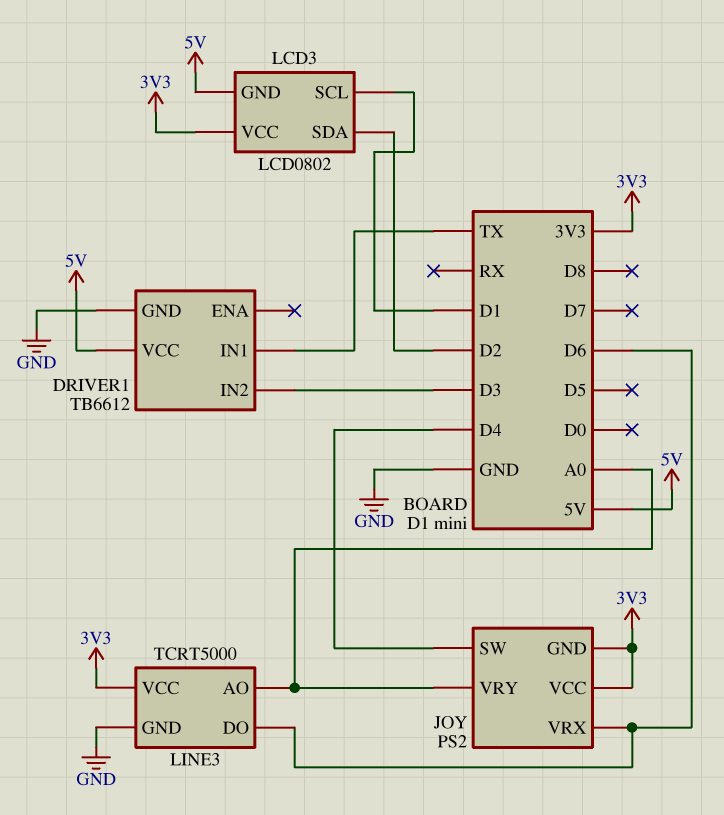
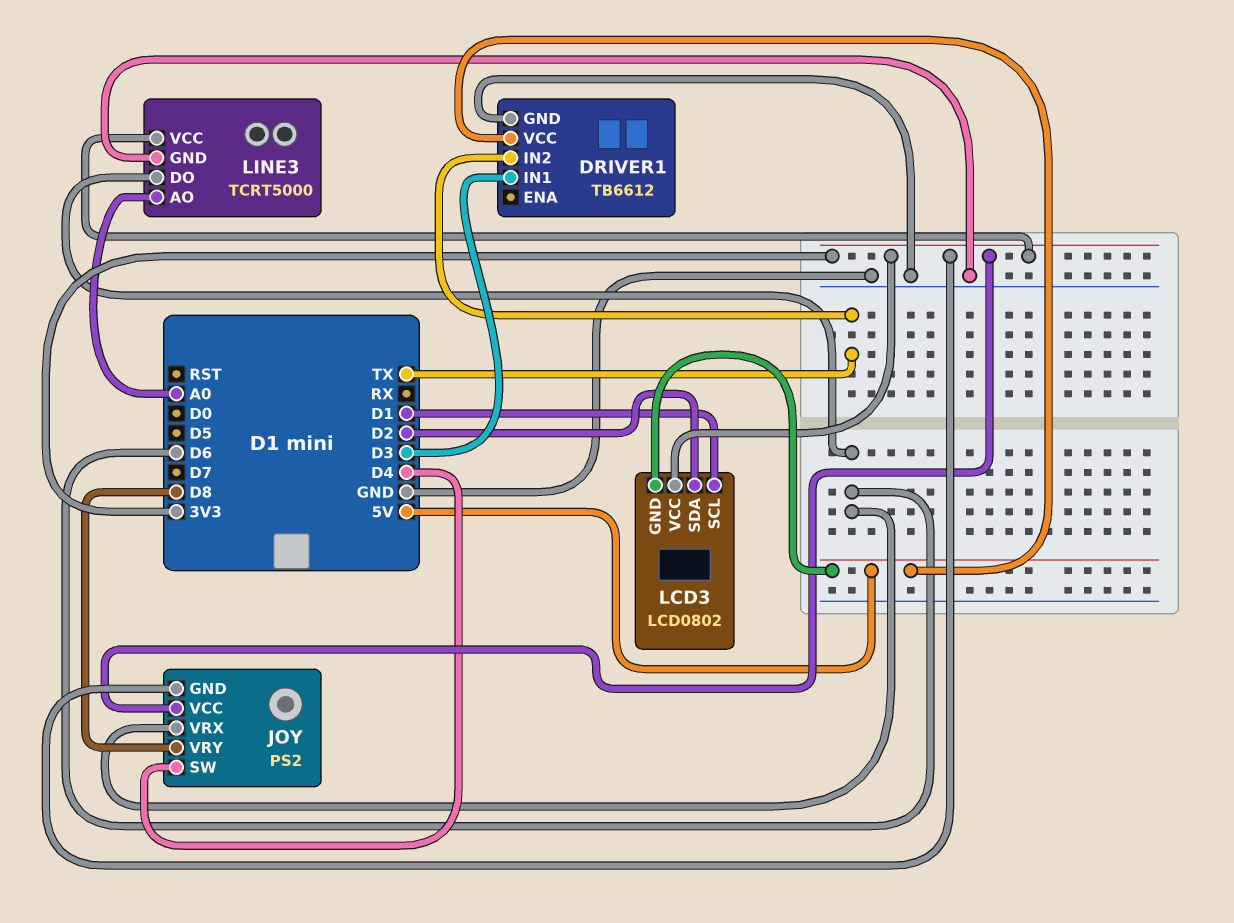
DRIVER1 pin IN1: TX -> D3
DRIVER1 pin IN2: D3 -> TX
JOY pin VRY: A0 -> D8

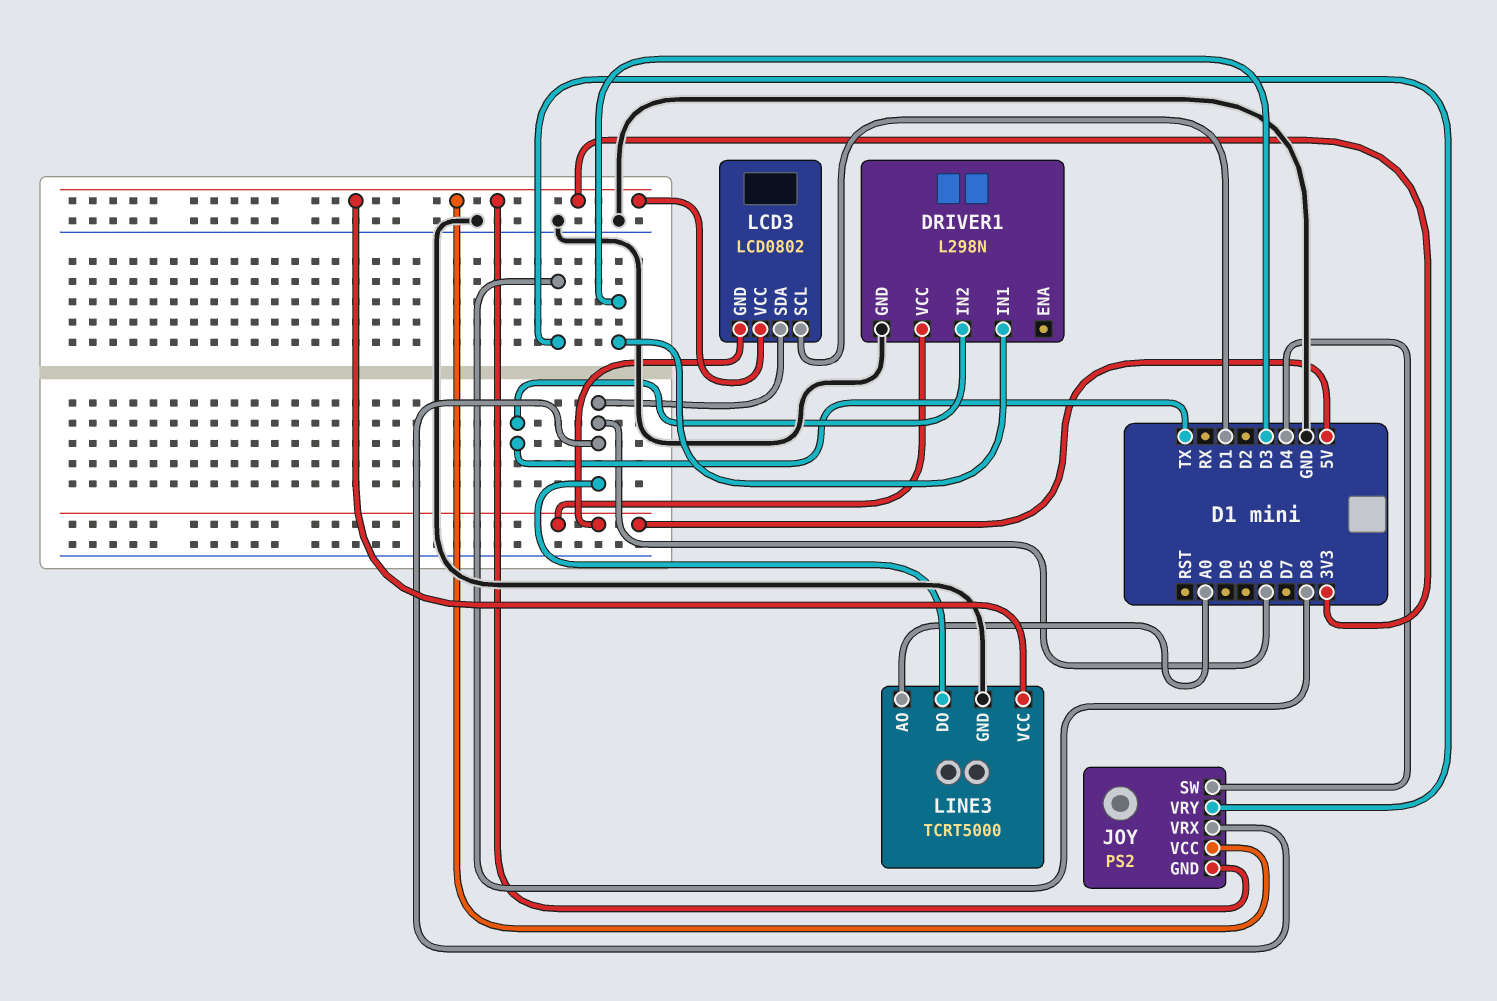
DRIVER1: TB6612 -> L298N
LCD3 pin SDA: D2 -> D6

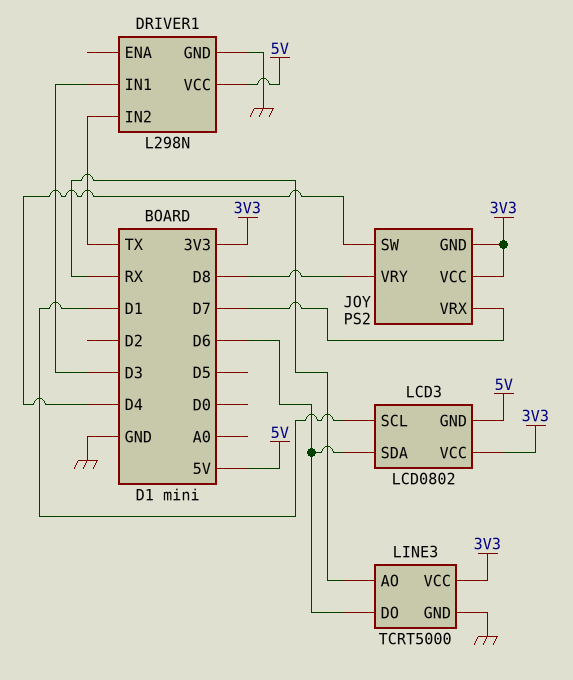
JOY pin VRX: D6 -> D7
LINE3 pin AO: A0 -> RX

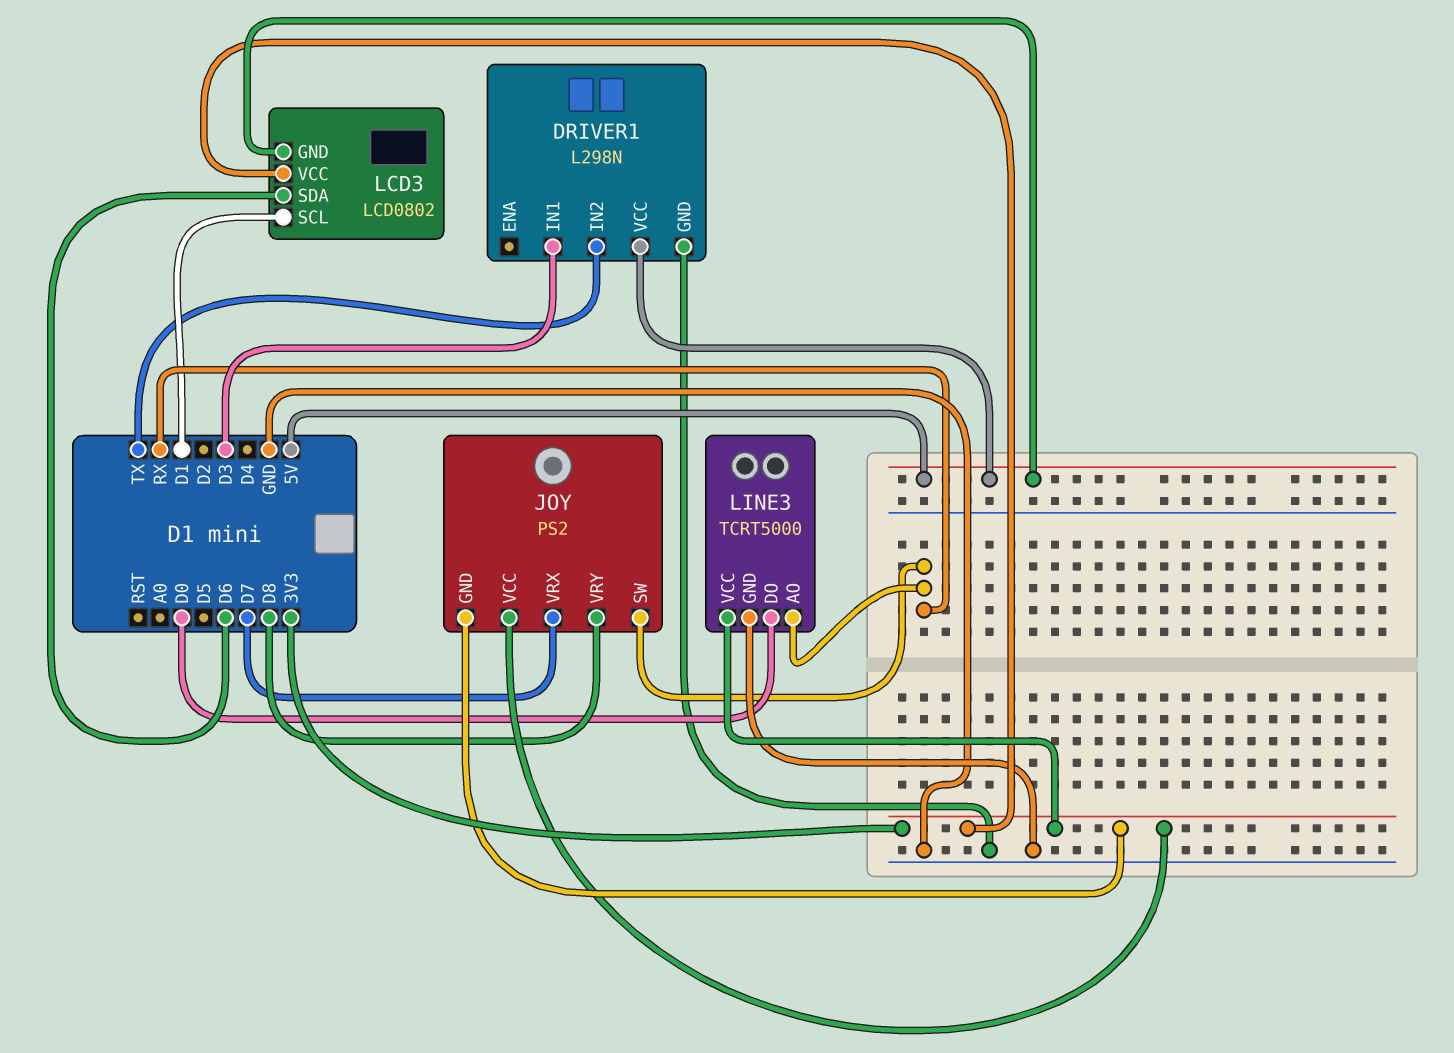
JOY pin SW: D4 -> RX
LINE3 pin DO: D6 -> D0

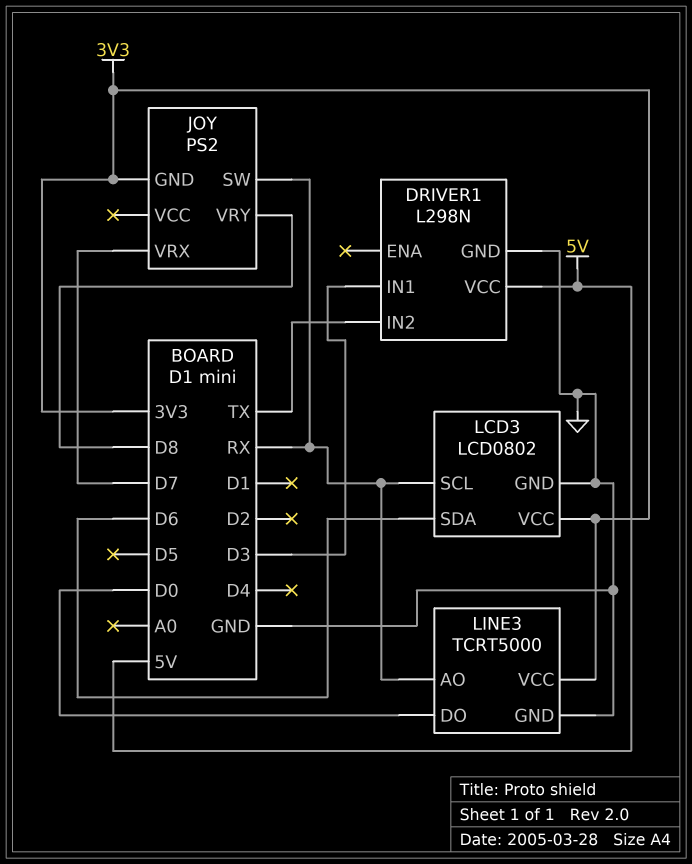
JOY pin VCC: 3V3 -> none
LCD3 pin GND: 5V -> GND
LCD3 pin SCL: D1 -> RX

